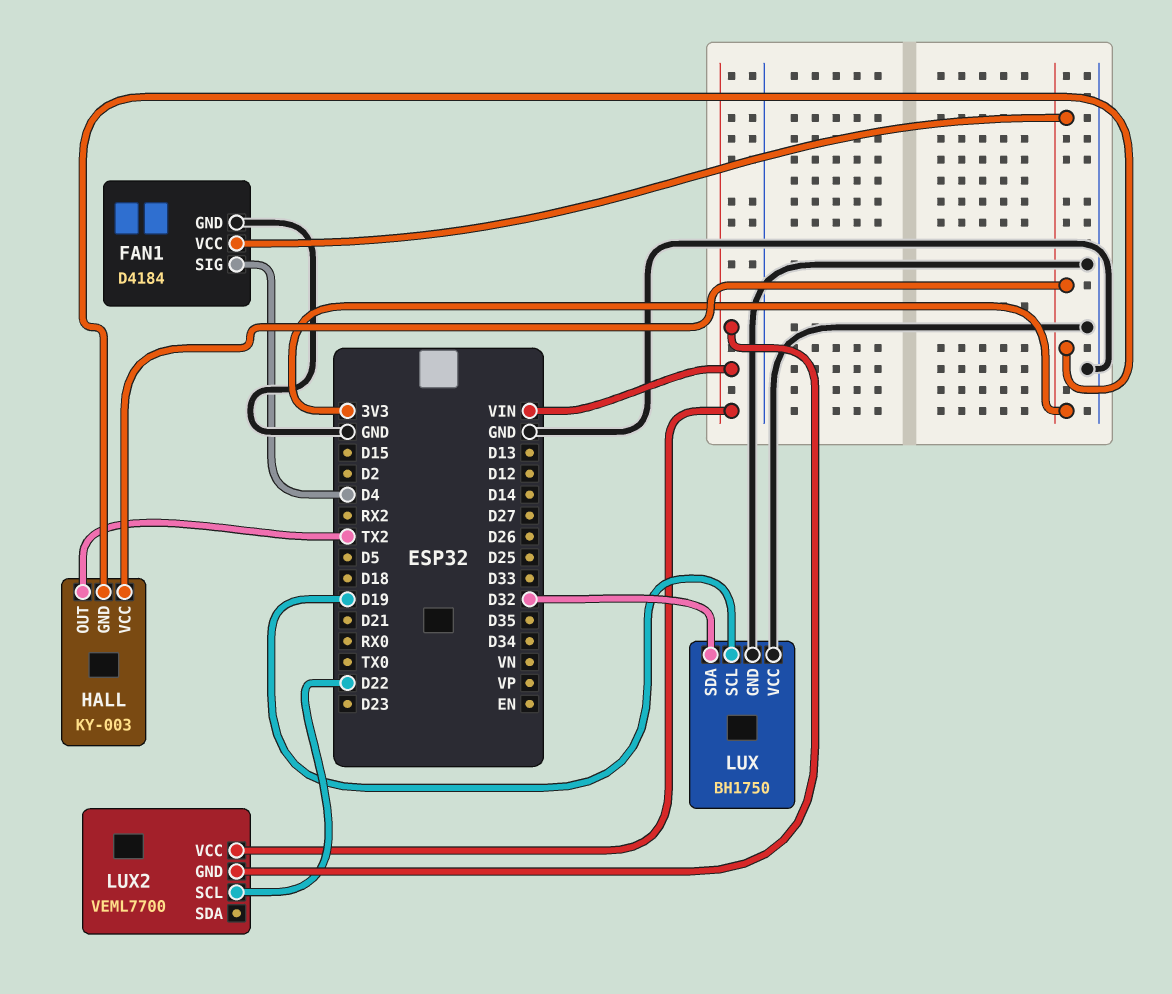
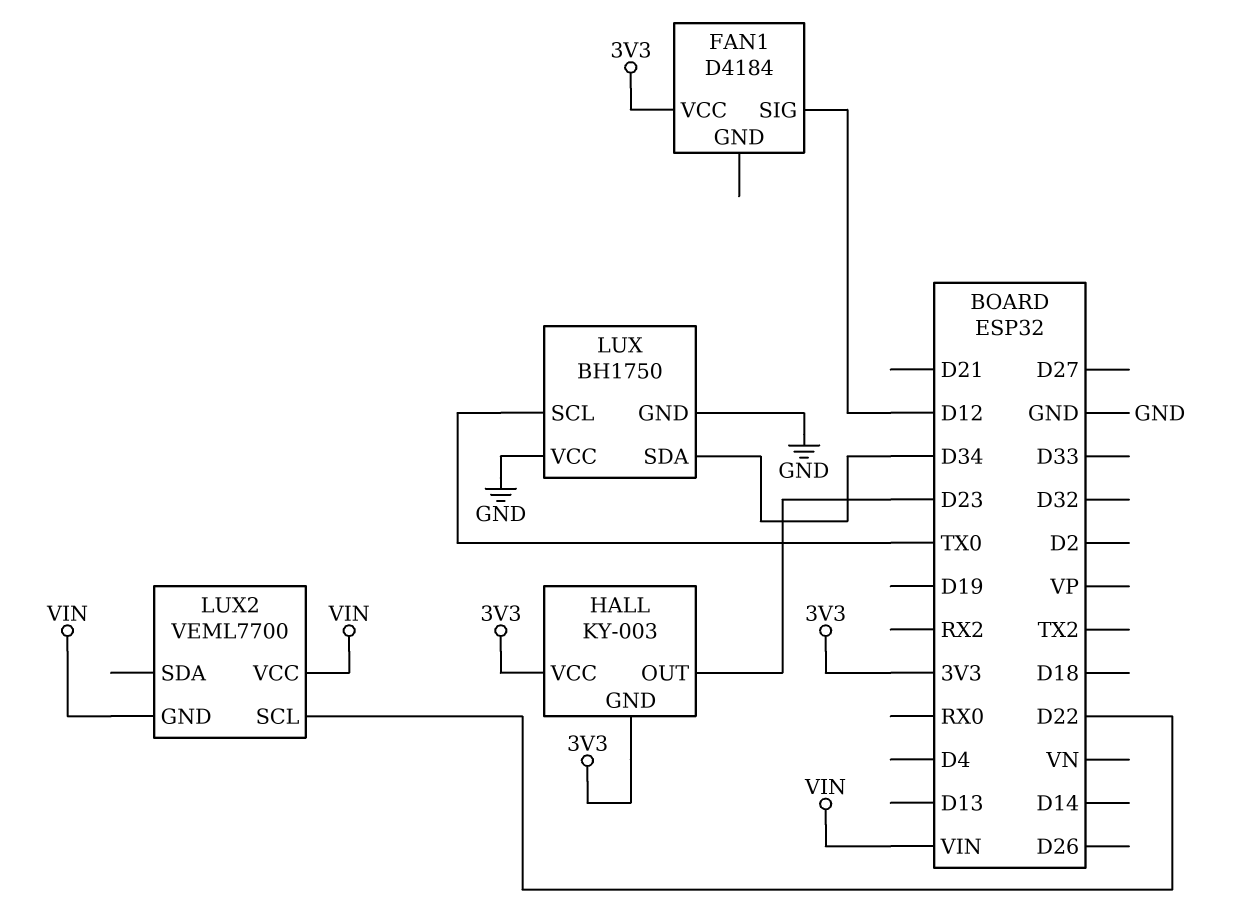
FAN1 pin GND: GND -> none
FAN1 pin SIG: D4 -> D12
HALL pin OUT: TX2 -> D23
LUX pin SCL: D19 -> TX0
LUX pin SDA: D32 -> D34

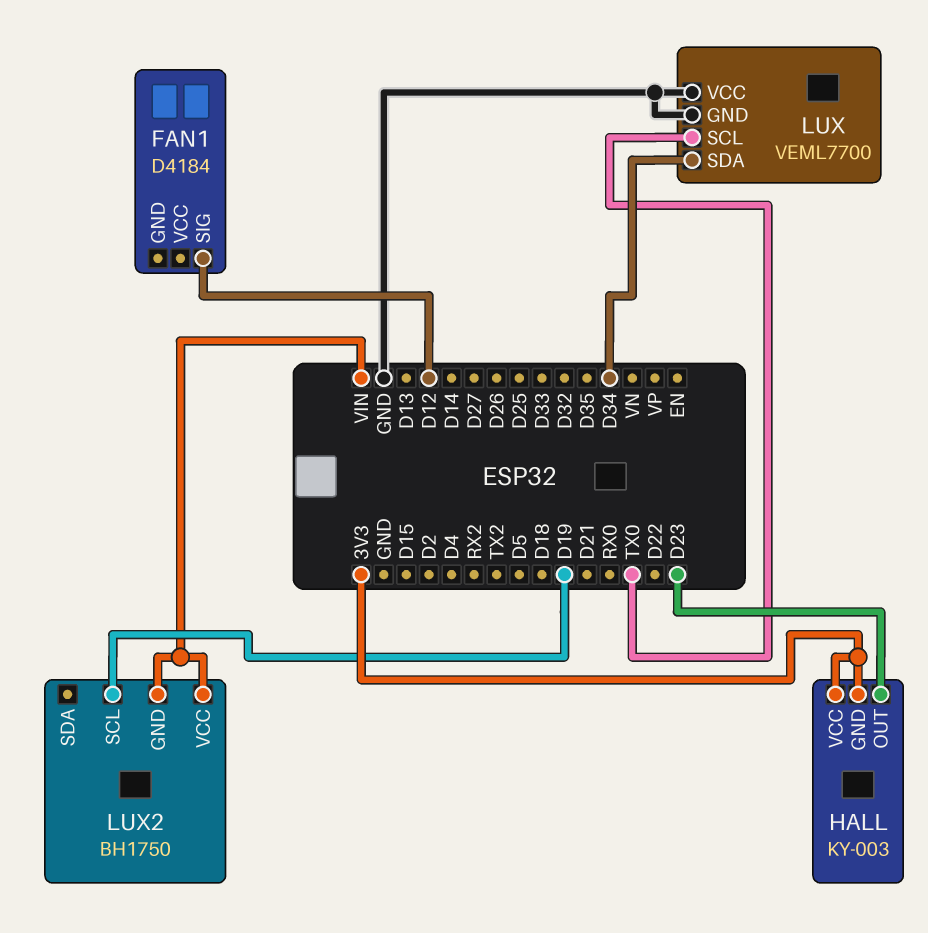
FAN1 pin VCC: 3V3 -> none
LUX: BH1750 -> VEML7700
LUX2: VEML7700 -> BH1750
LUX2 pin SCL: D22 -> D19

